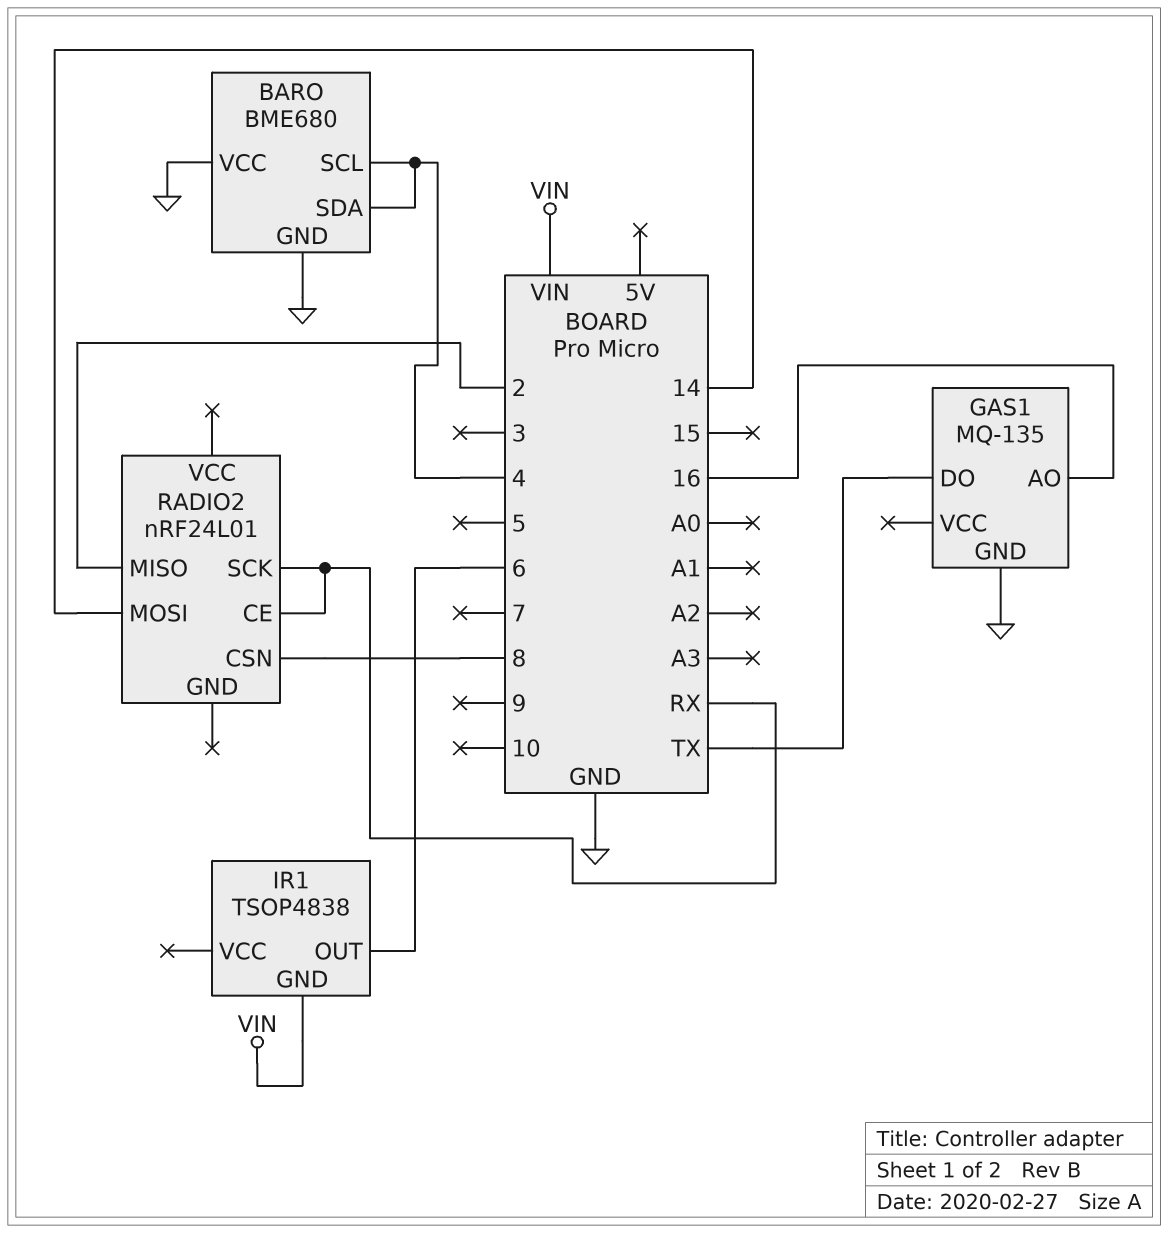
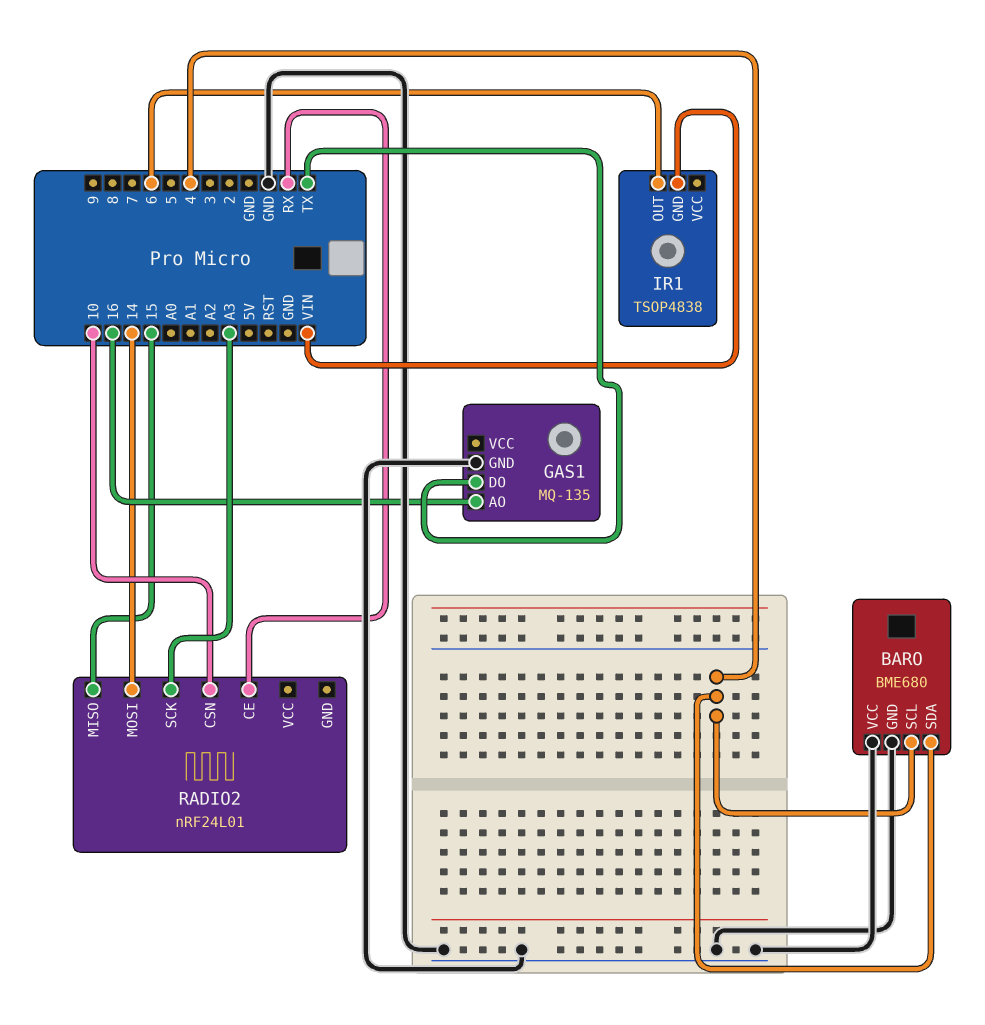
RADIO2 pin CSN: 8 -> 10
RADIO2 pin MISO: 2 -> 15
RADIO2 pin SCK: RX -> A3

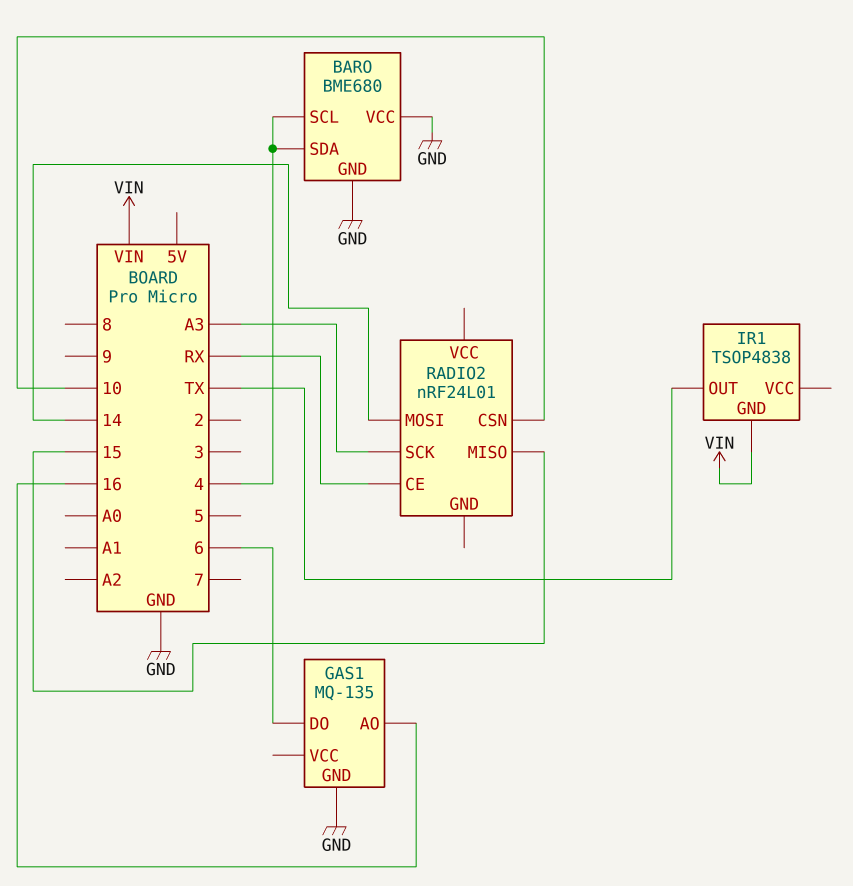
GAS1 pin DO: TX -> 6
IR1 pin OUT: 6 -> TX

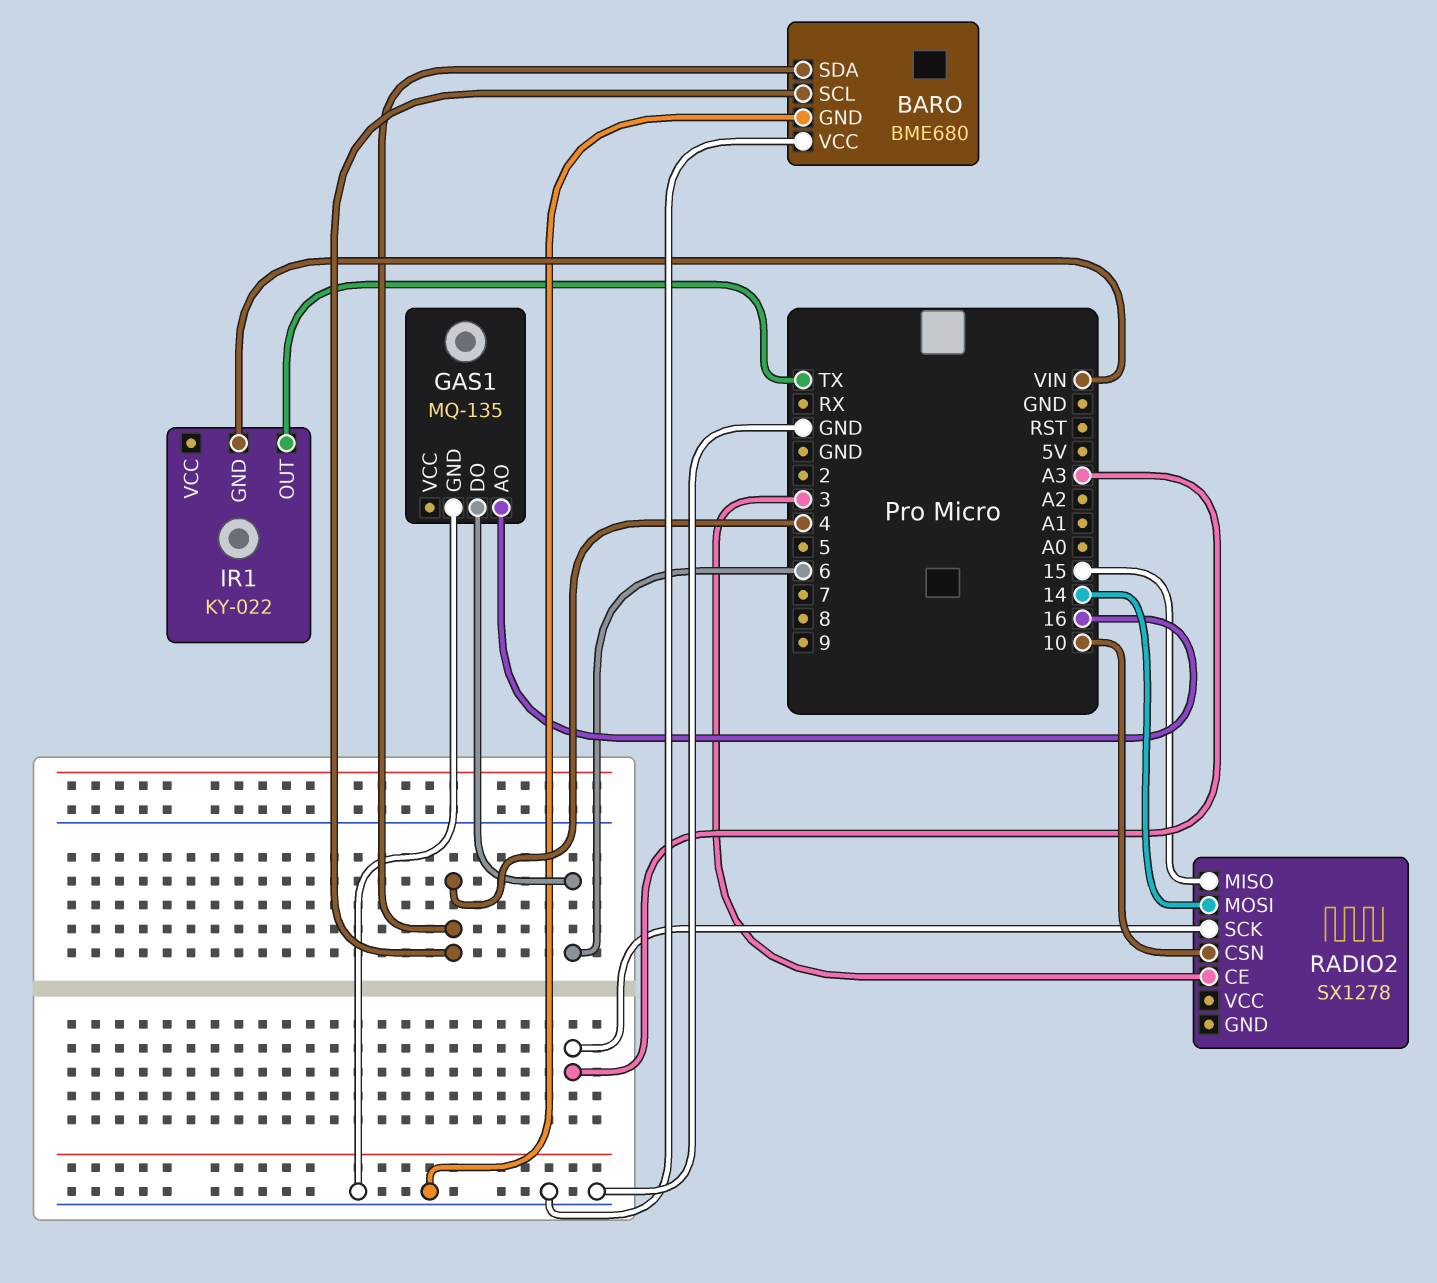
IR1: TSOP4838 -> KY-022
RADIO2: nRF24L01 -> SX1278
RADIO2 pin CE: RX -> 3

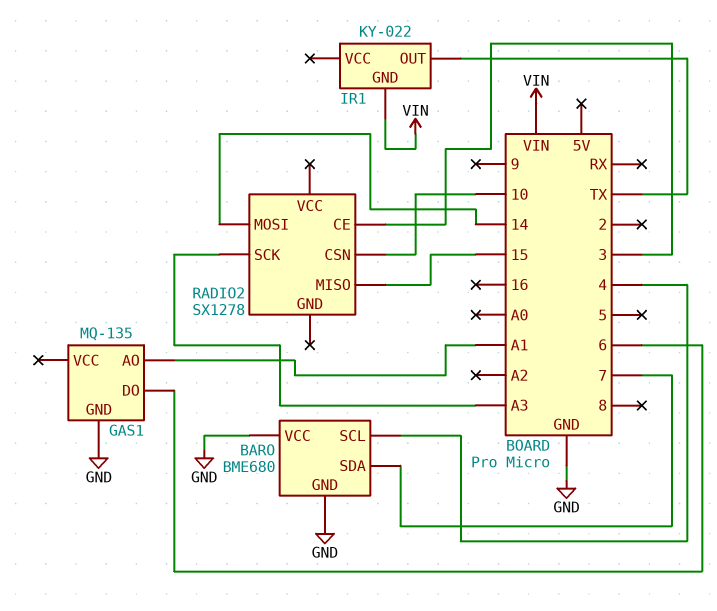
BARO pin SDA: 4 -> 7
GAS1 pin AO: 16 -> A1

